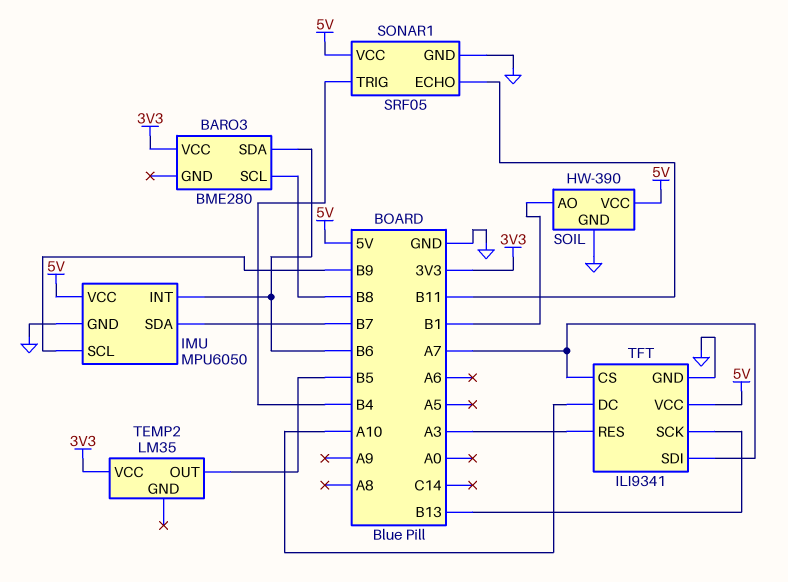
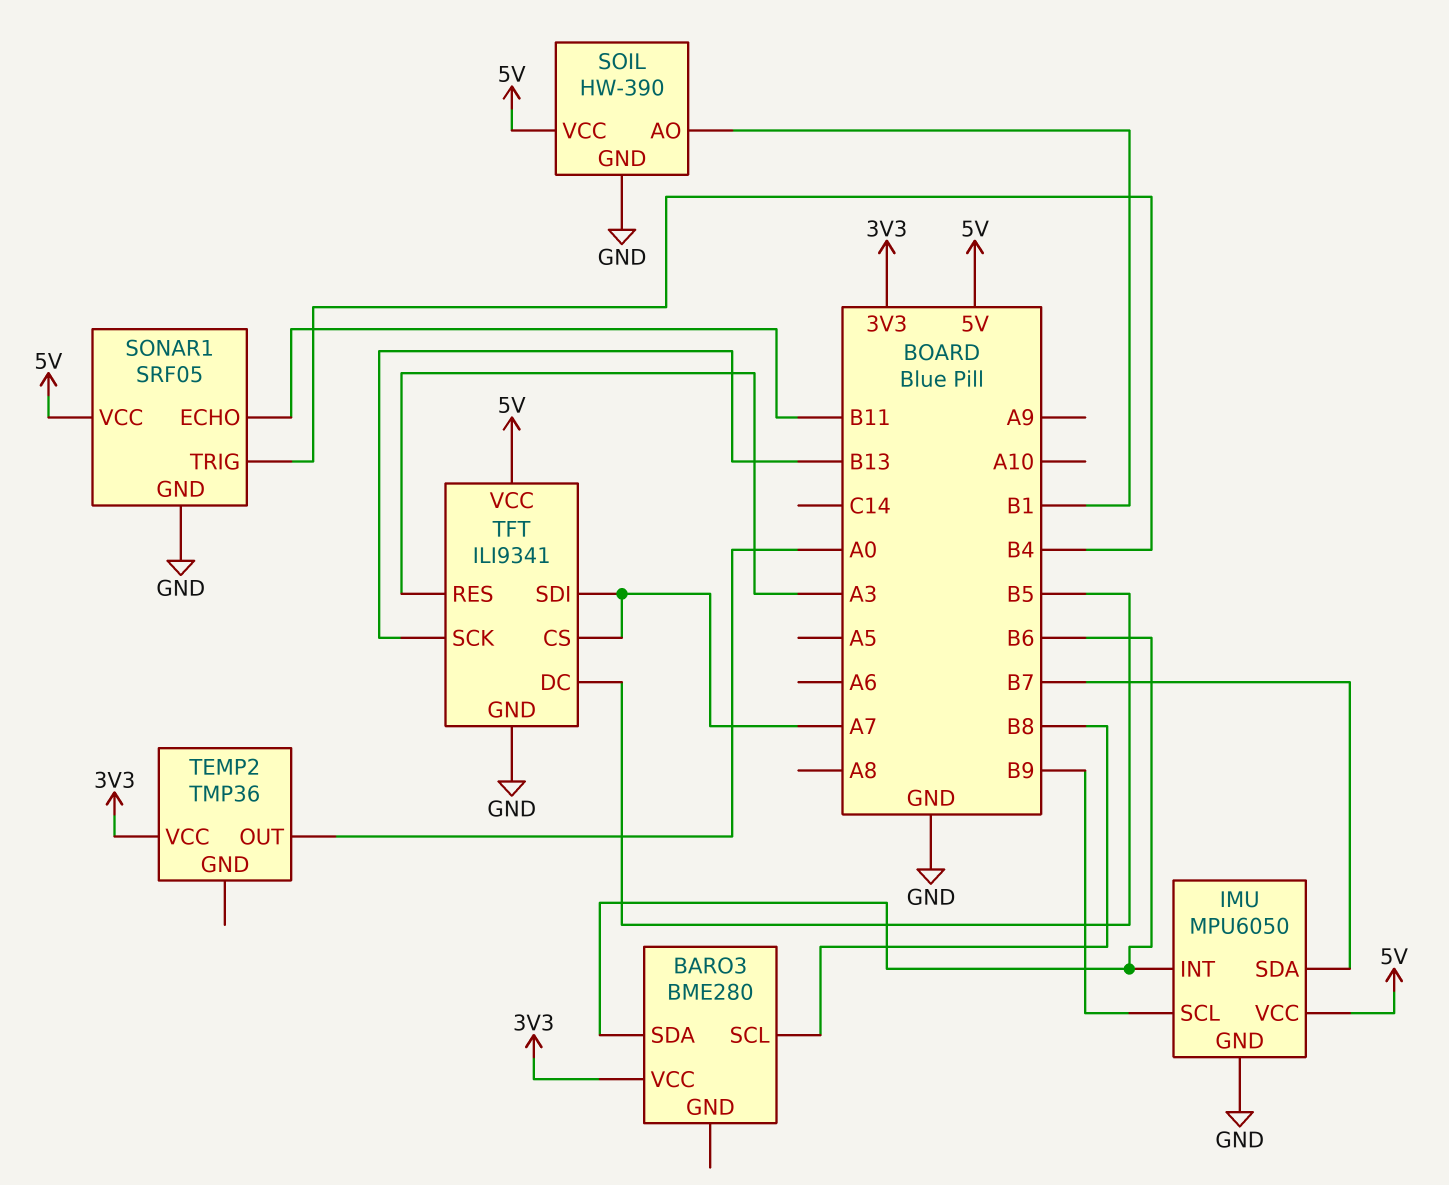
TEMP2: LM35 -> TMP36
TEMP2 pin OUT: B5 -> A0
TFT pin DC: A10 -> B5

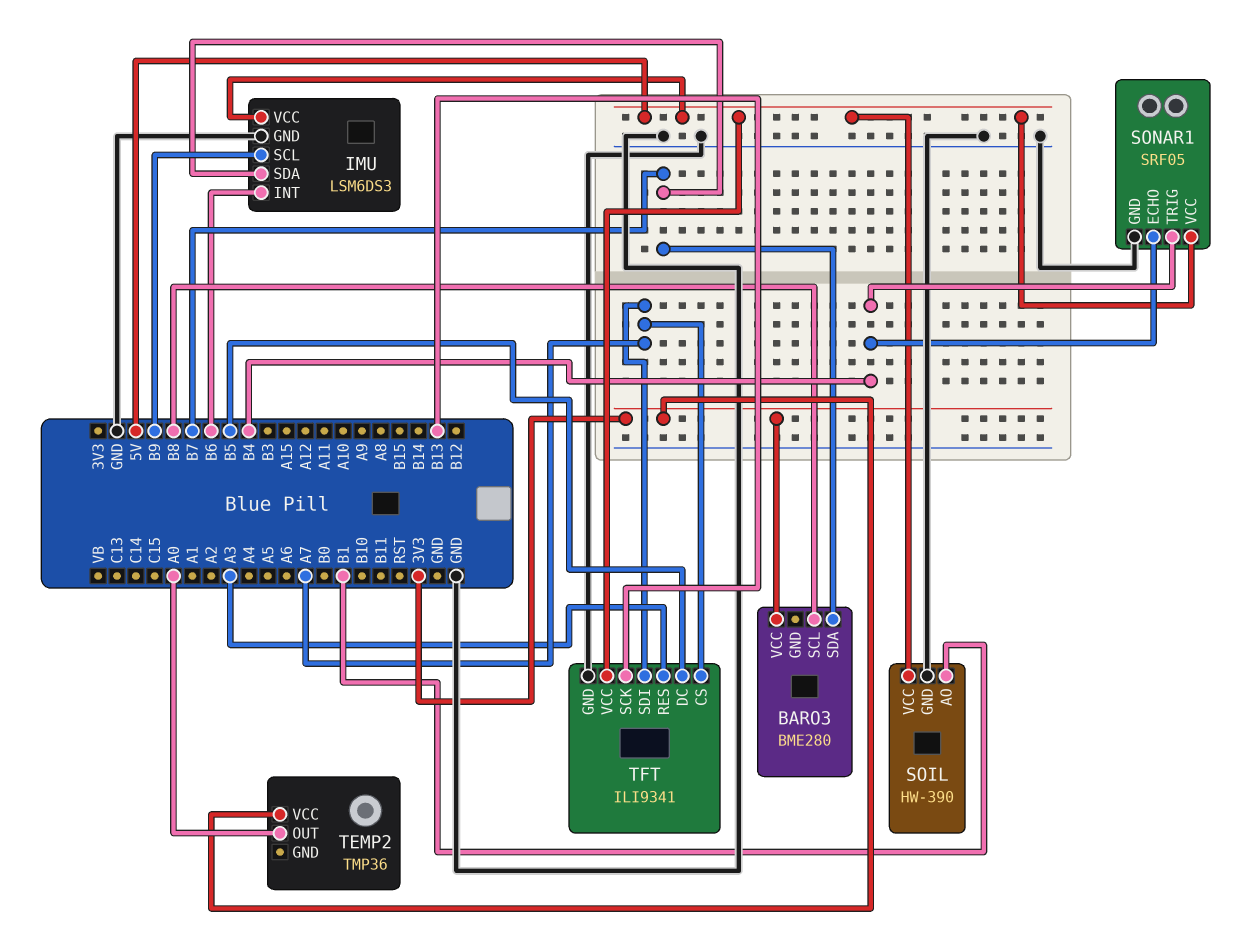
BARO3 pin SDA: B6 -> B7
IMU: MPU6050 -> LSM6DS3
SONAR1 pin ECHO: B11 -> B4

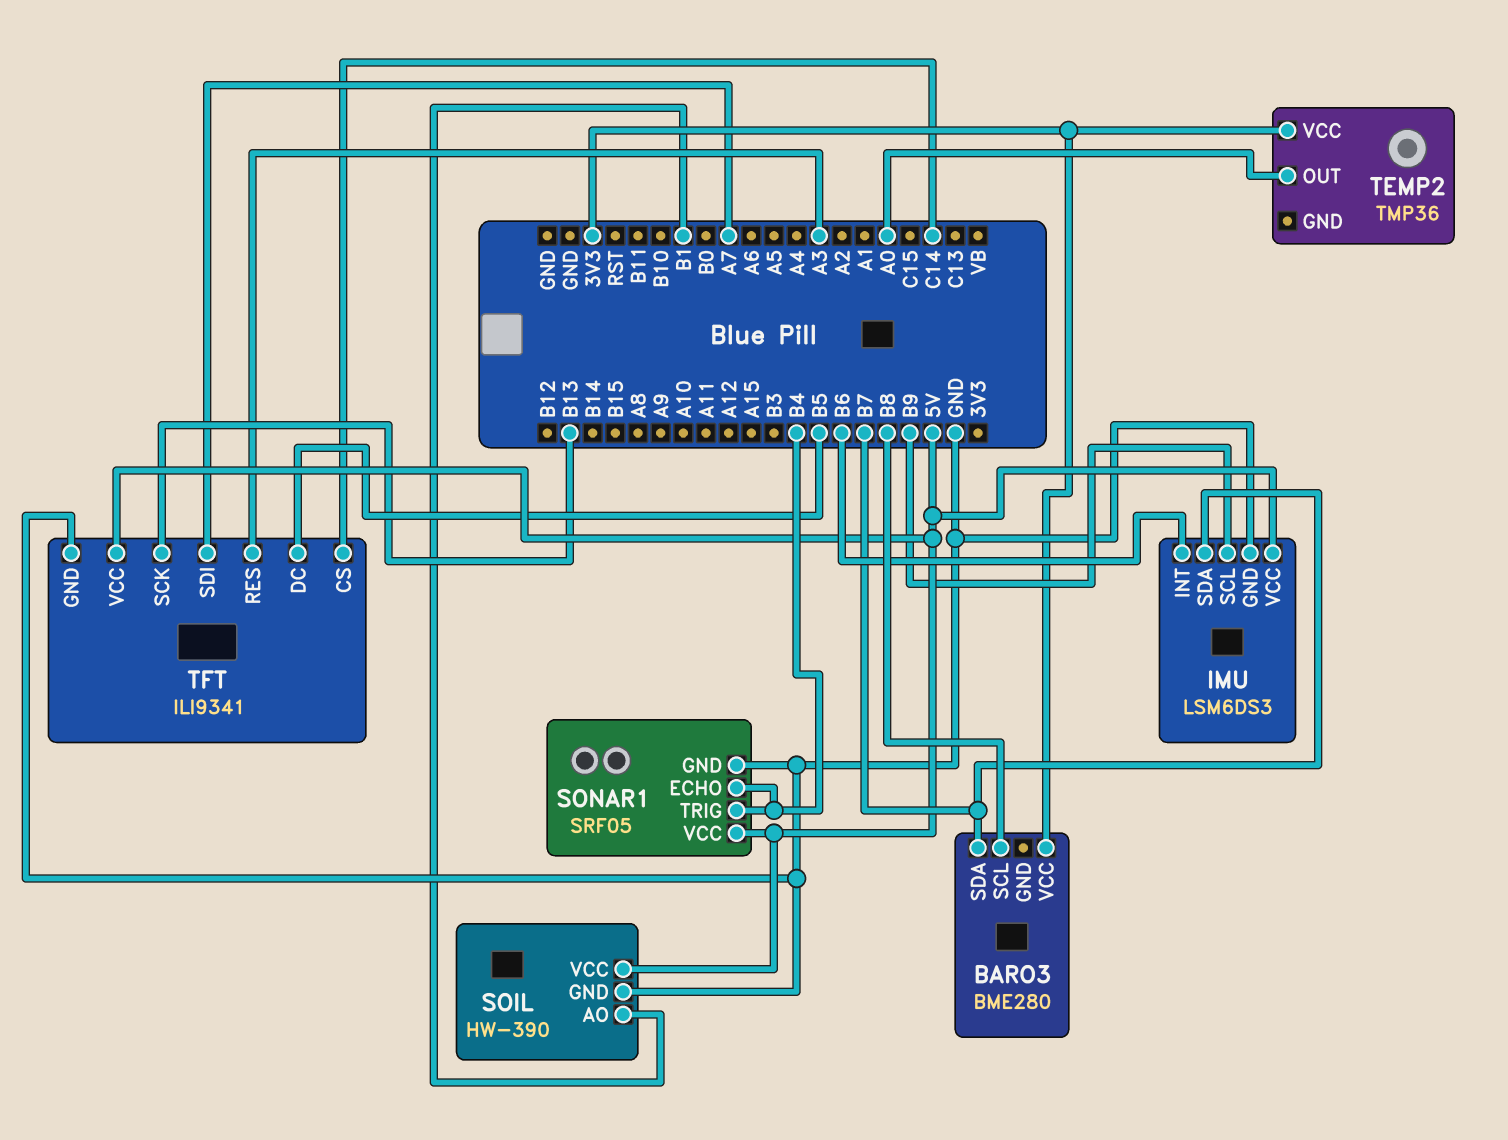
TFT pin CS: A7 -> C14

